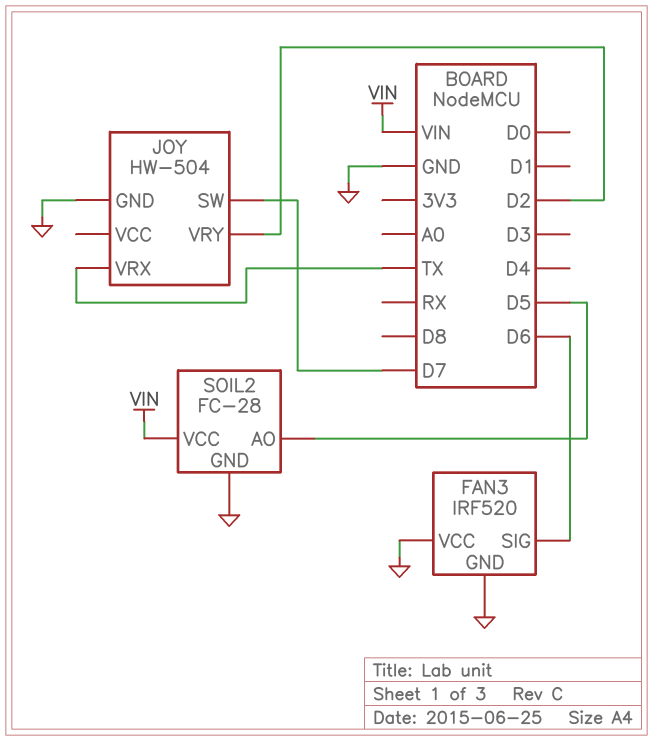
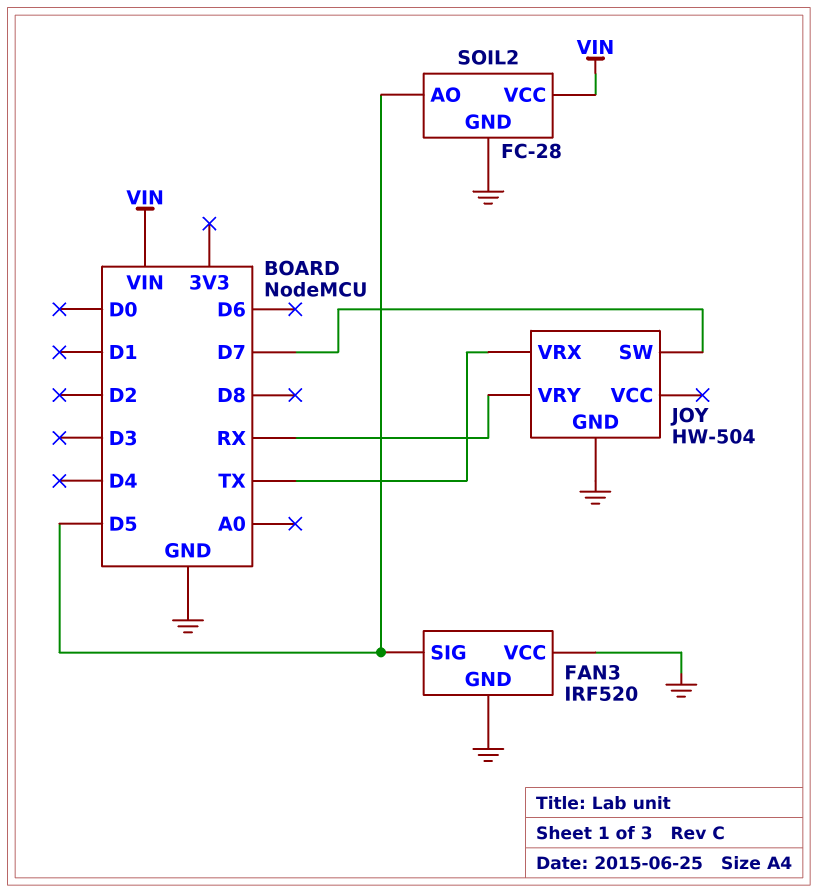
FAN3 pin SIG: D6 -> D5
JOY pin VRY: D2 -> RX

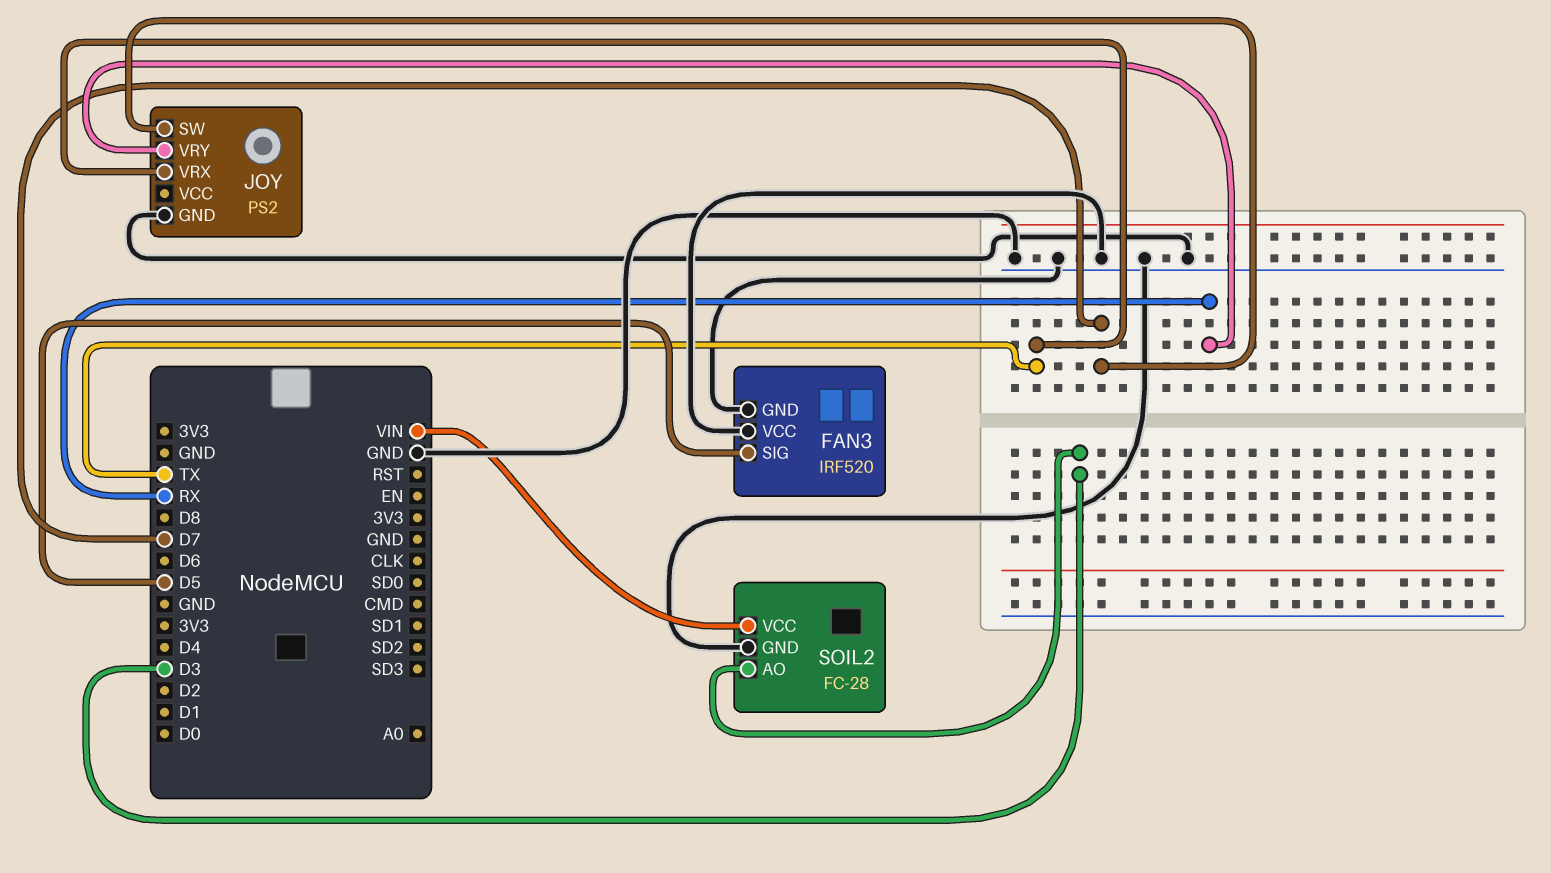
JOY: HW-504 -> PS2
SOIL2 pin AO: D5 -> D3

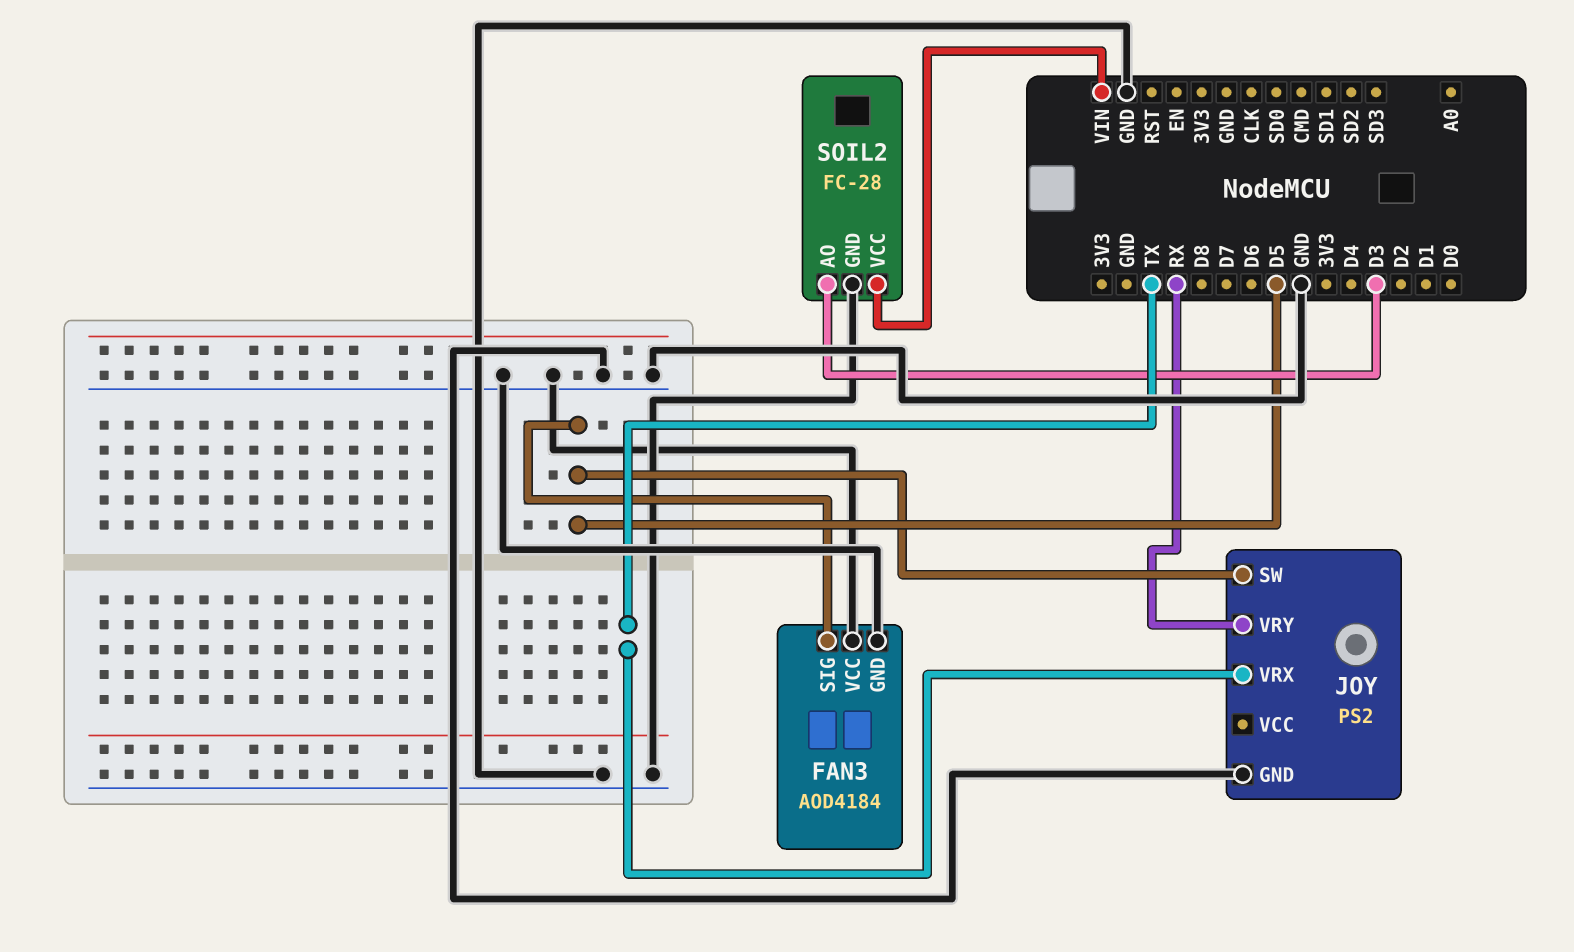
FAN3: IRF520 -> AOD4184
JOY pin SW: D7 -> D5

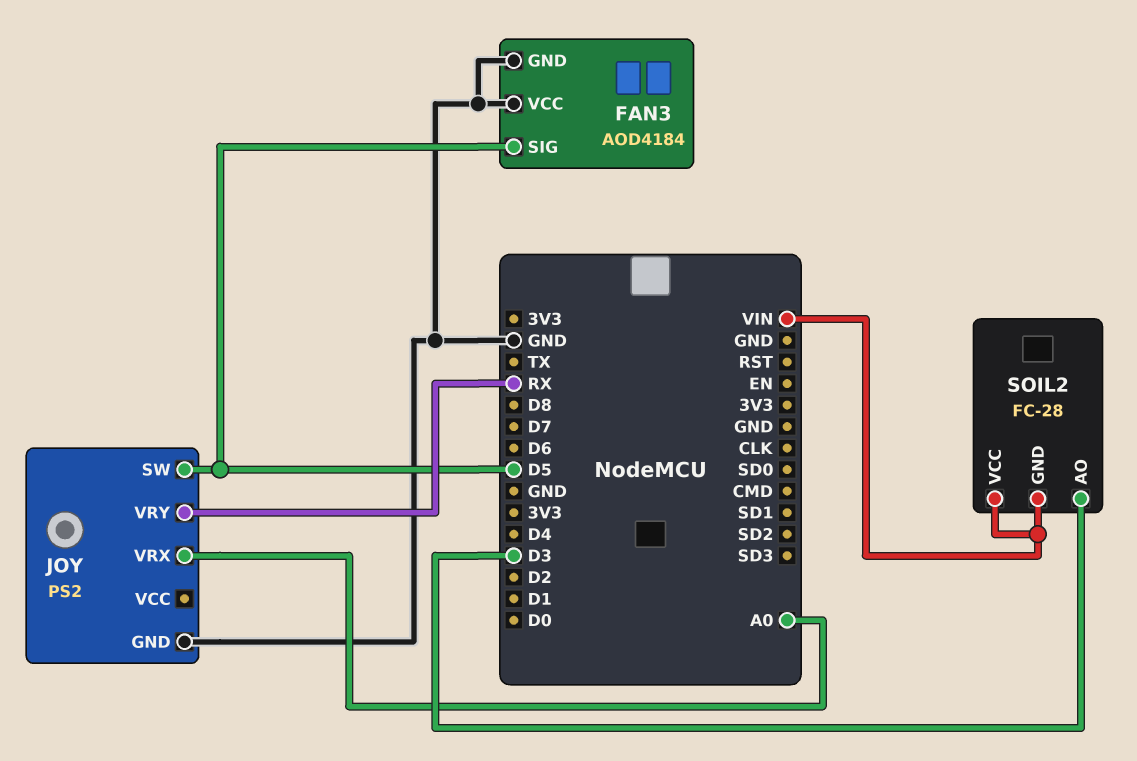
JOY pin VRX: TX -> A0
SOIL2 pin GND: GND -> VIN

